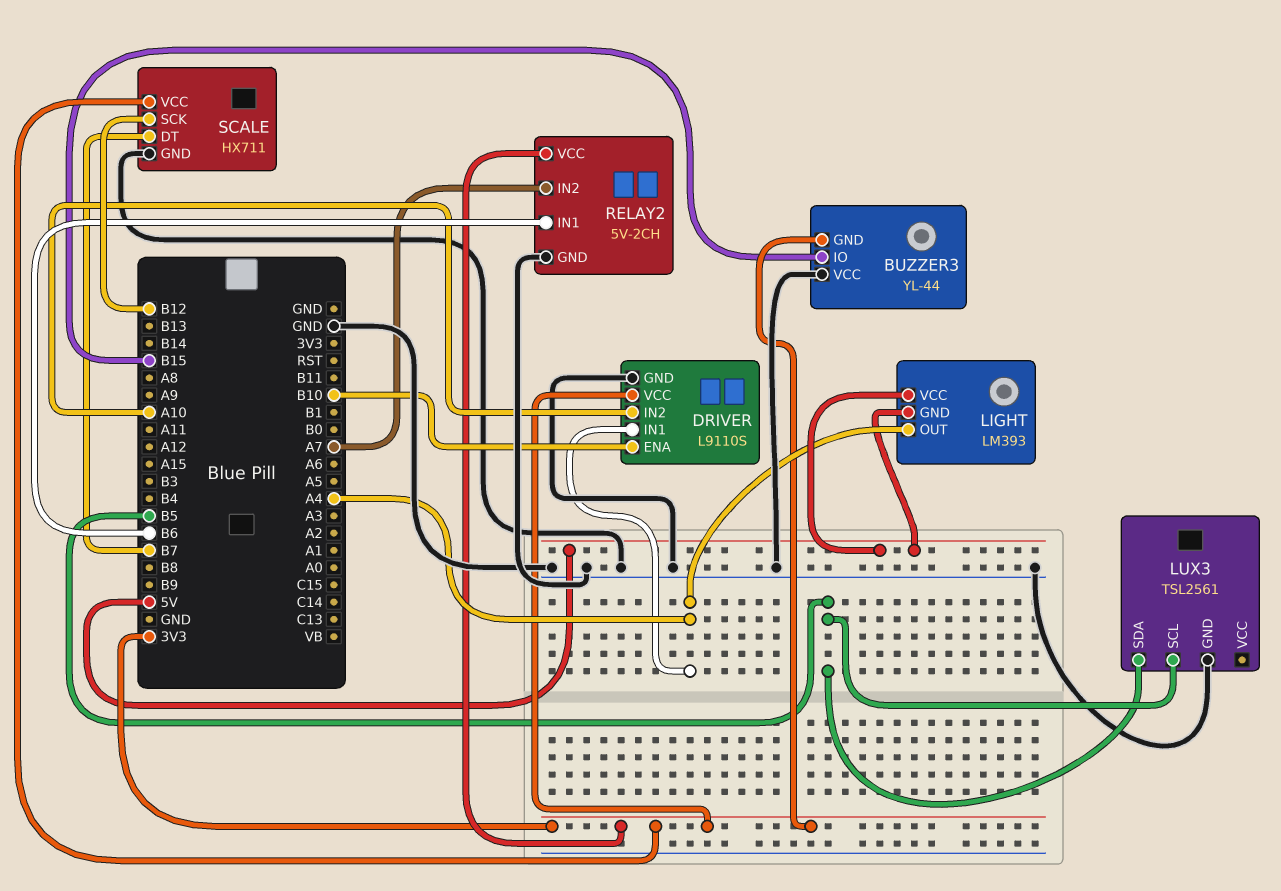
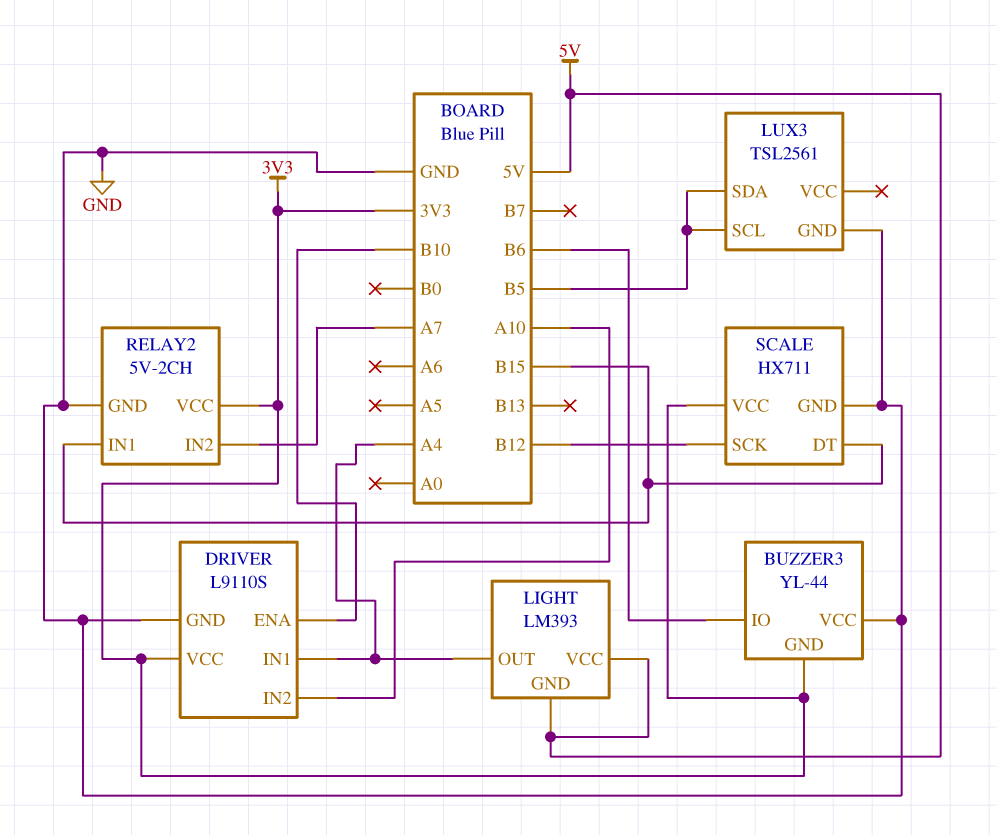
BUZZER3 pin IO: B15 -> B6
RELAY2 pin IN1: B6 -> B15
SCALE pin DT: B7 -> B15

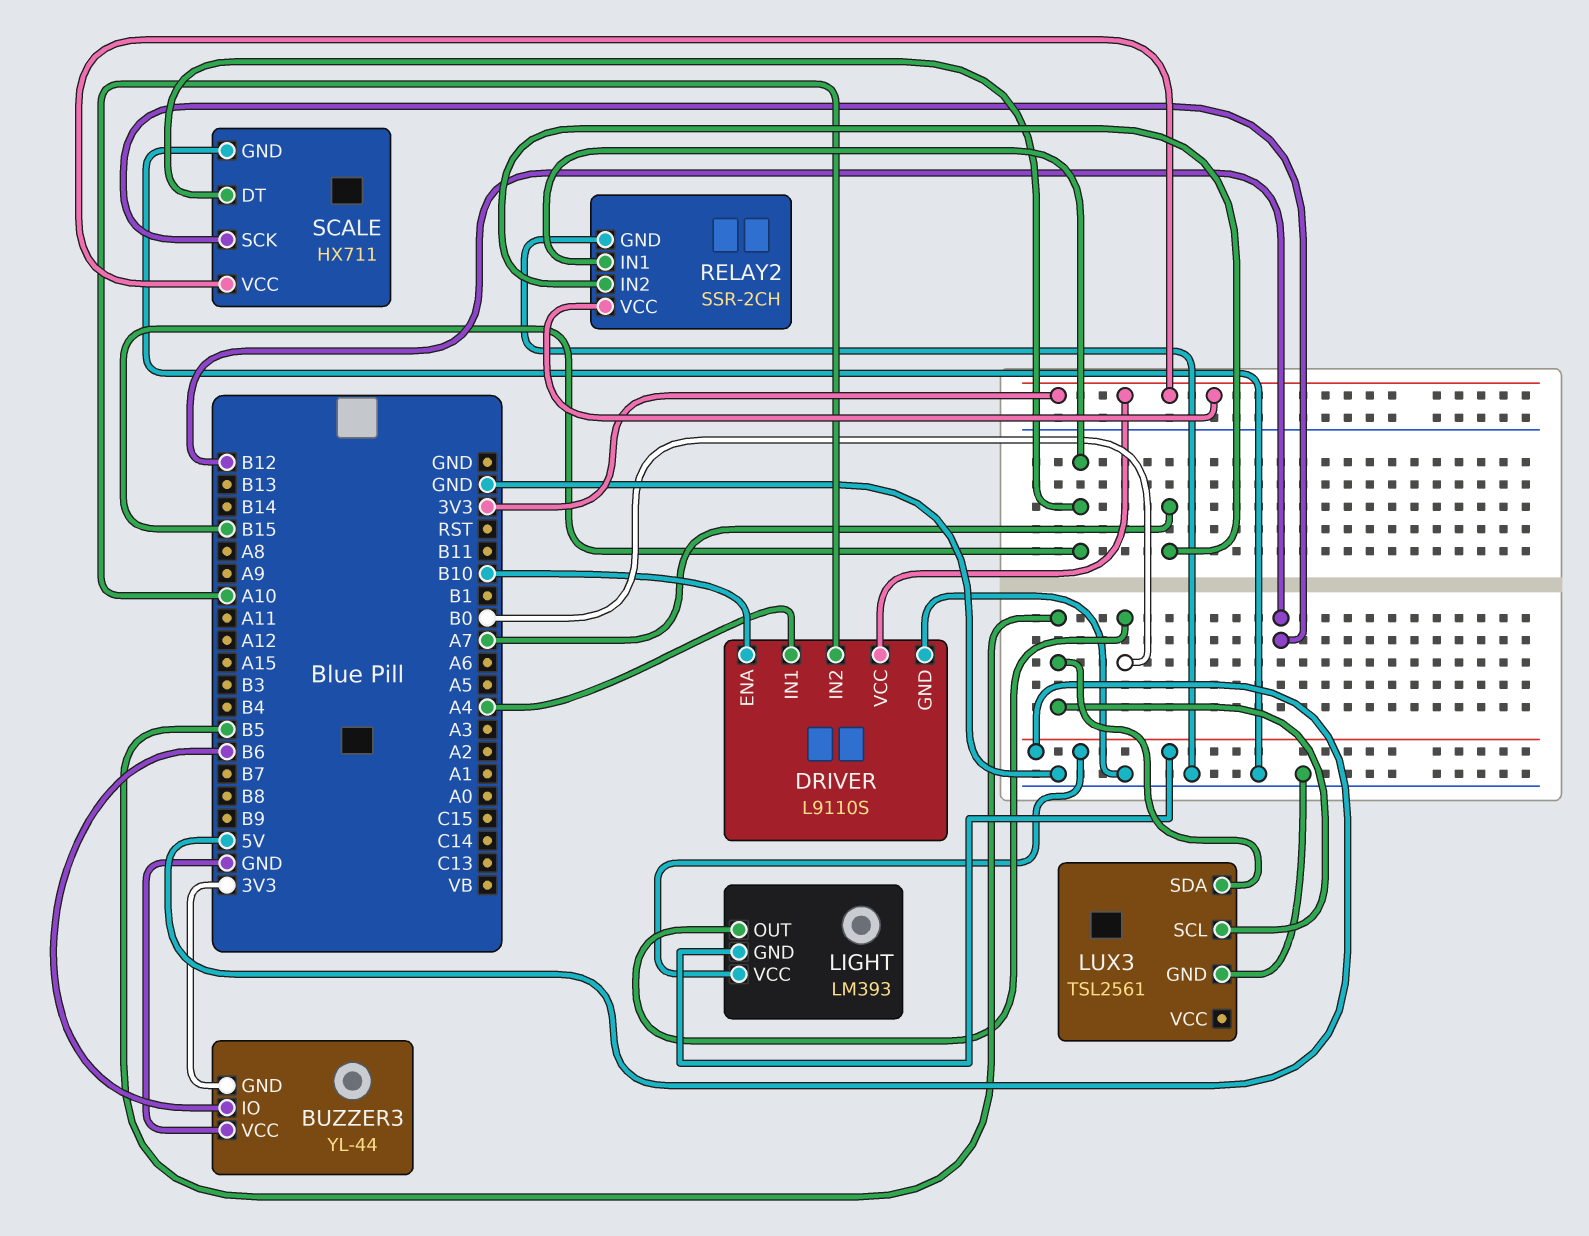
LIGHT pin OUT: A4 -> B0
RELAY2: 5V-2CH -> SSR-2CH

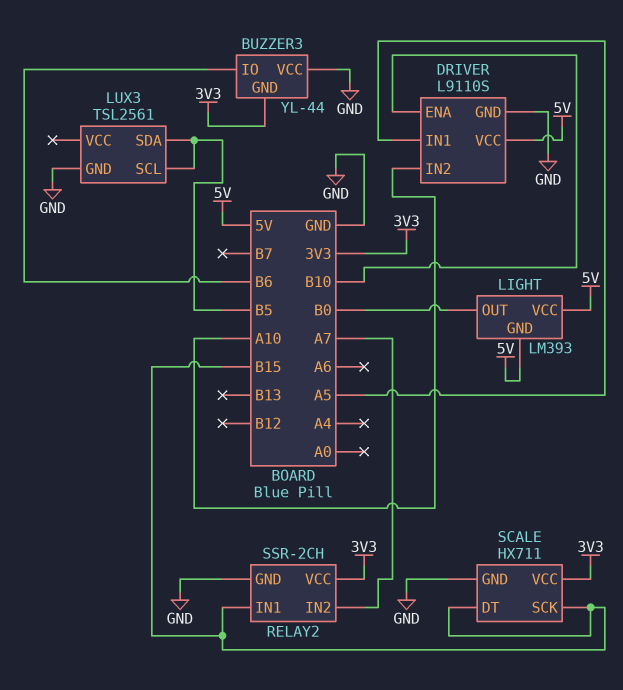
DRIVER pin IN1: A4 -> A5
DRIVER pin VCC: 3V3 -> 5V
SCALE pin SCK: B12 -> B15

